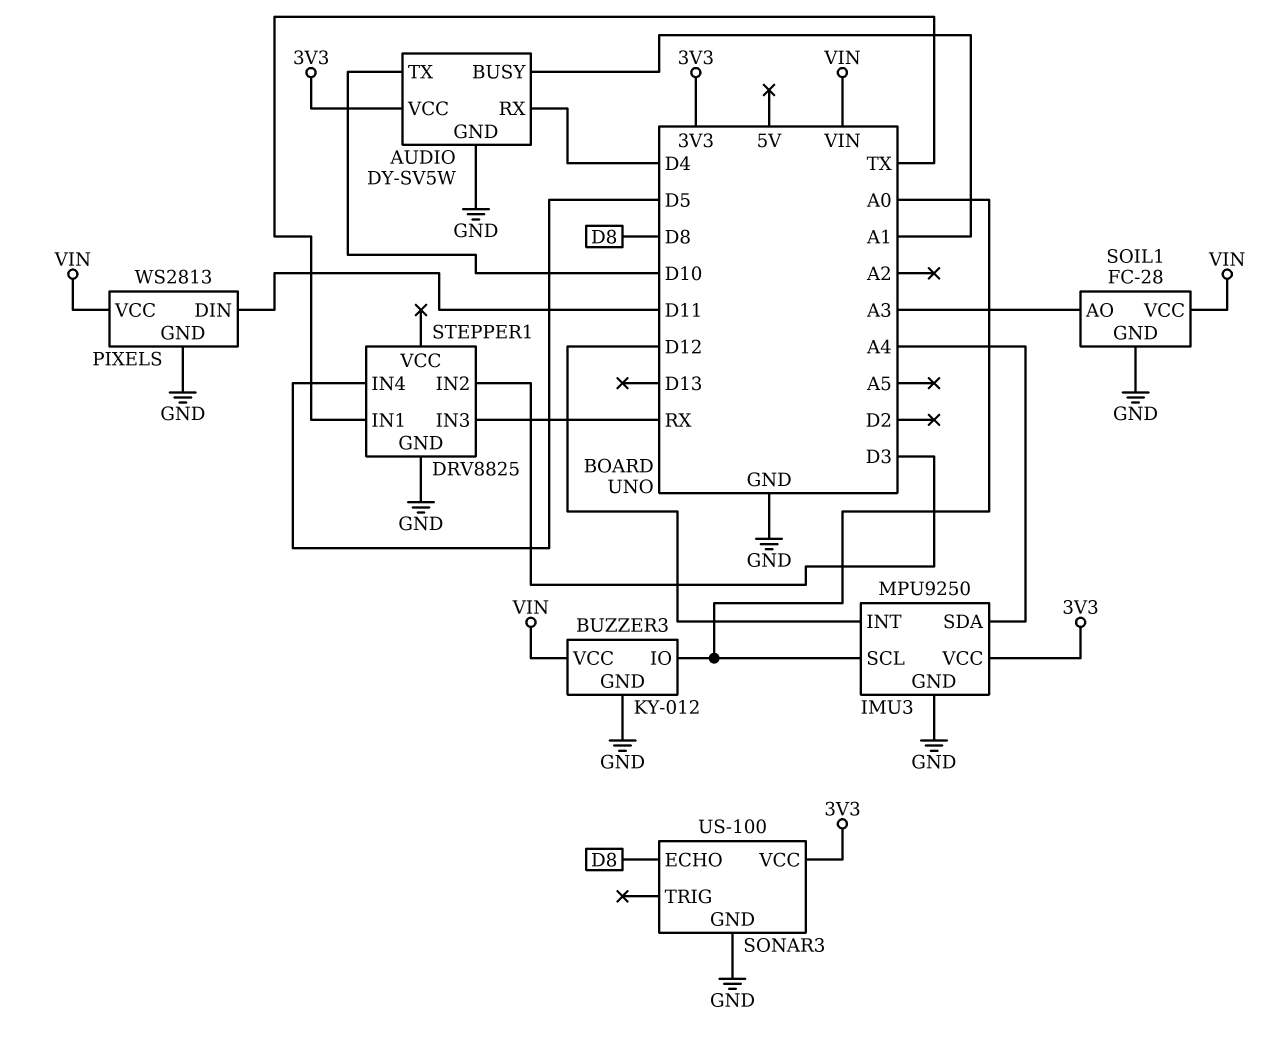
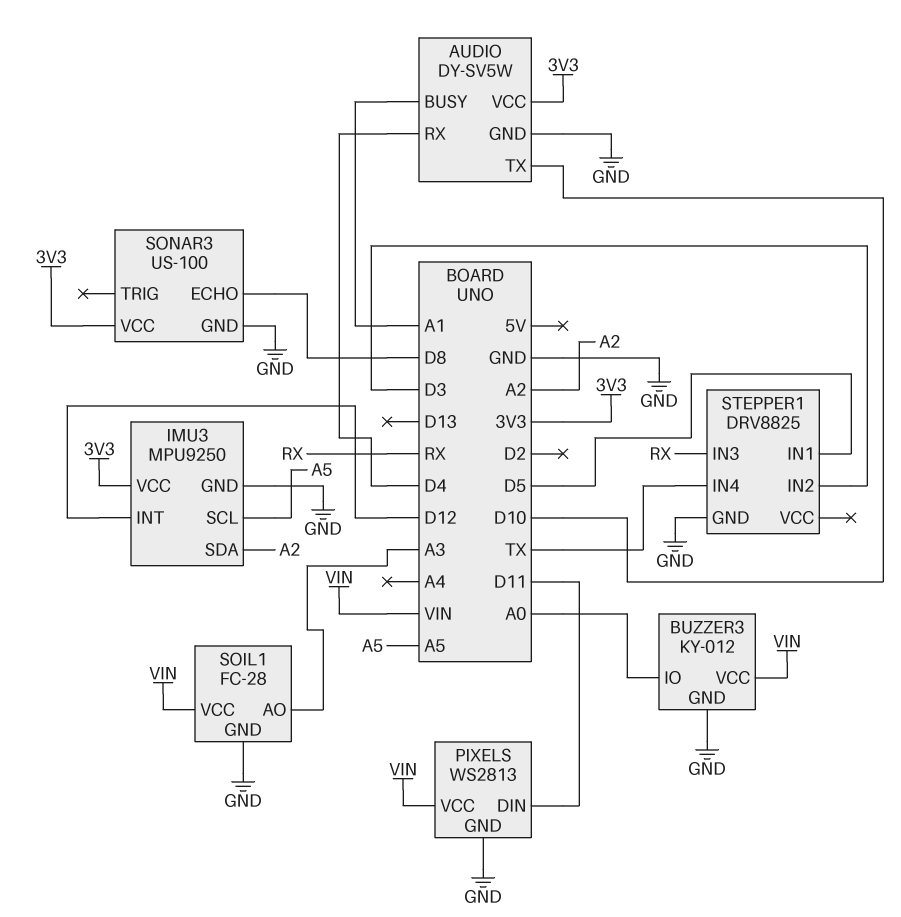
IMU3 pin SCL: A0 -> A5
IMU3 pin SDA: A4 -> A2
STEPPER1 pin IN1: TX -> D5
STEPPER1 pin IN4: D5 -> TX

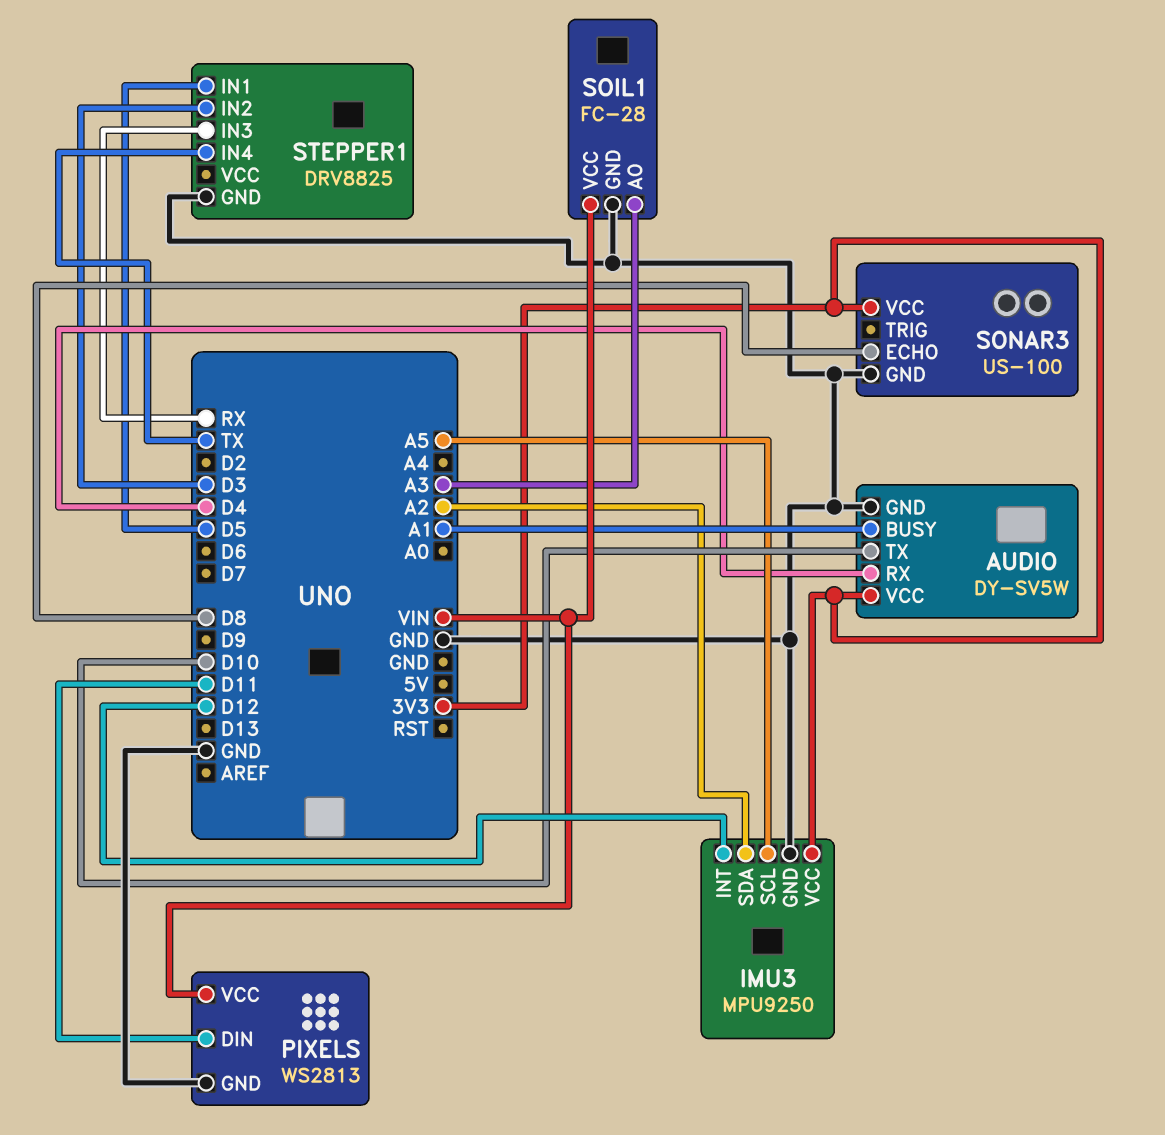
BUZZER3: KY-012 -> none
BUZZER3 pin GND: GND -> none
BUZZER3 pin IO: A0 -> none
BUZZER3 pin VCC: VIN -> none

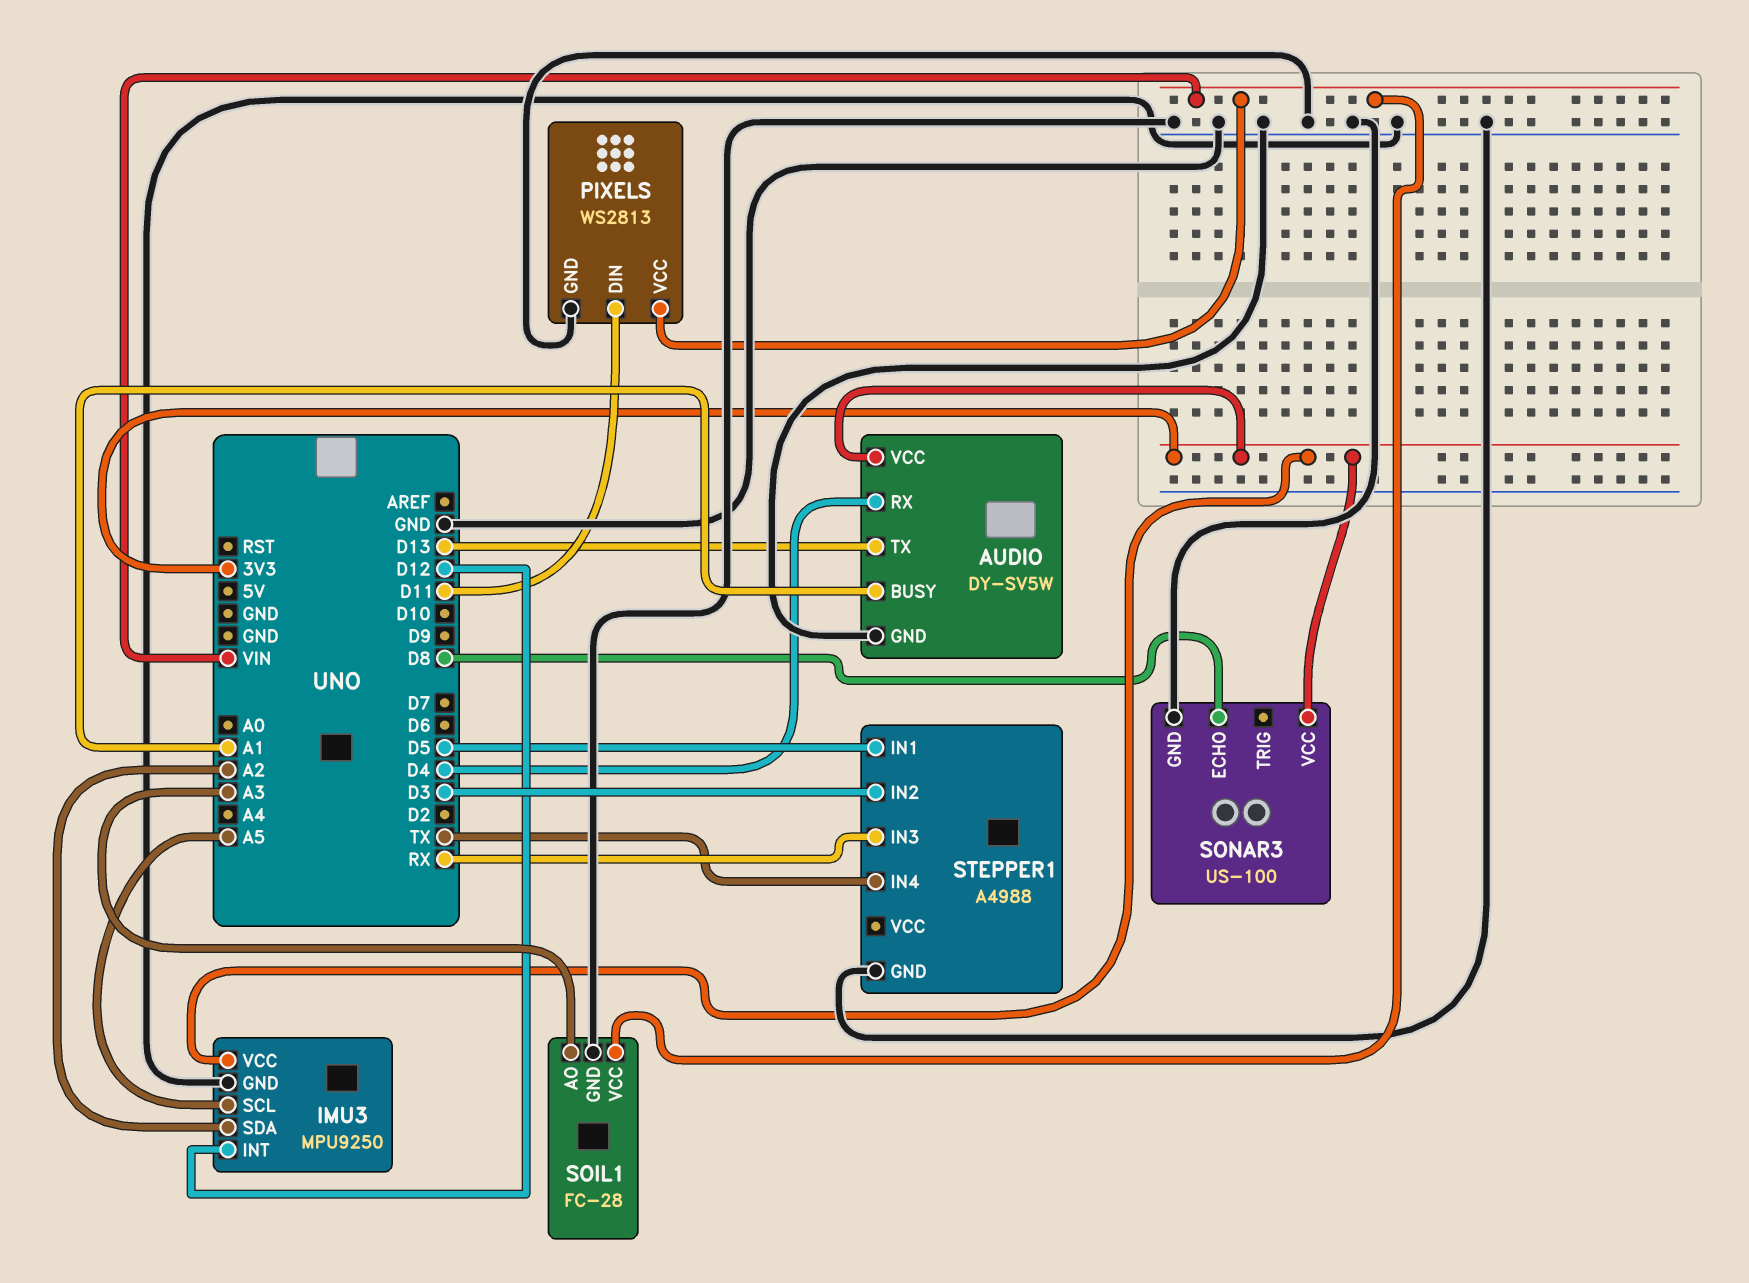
AUDIO pin TX: D10 -> D13
STEPPER1: DRV8825 -> A4988

